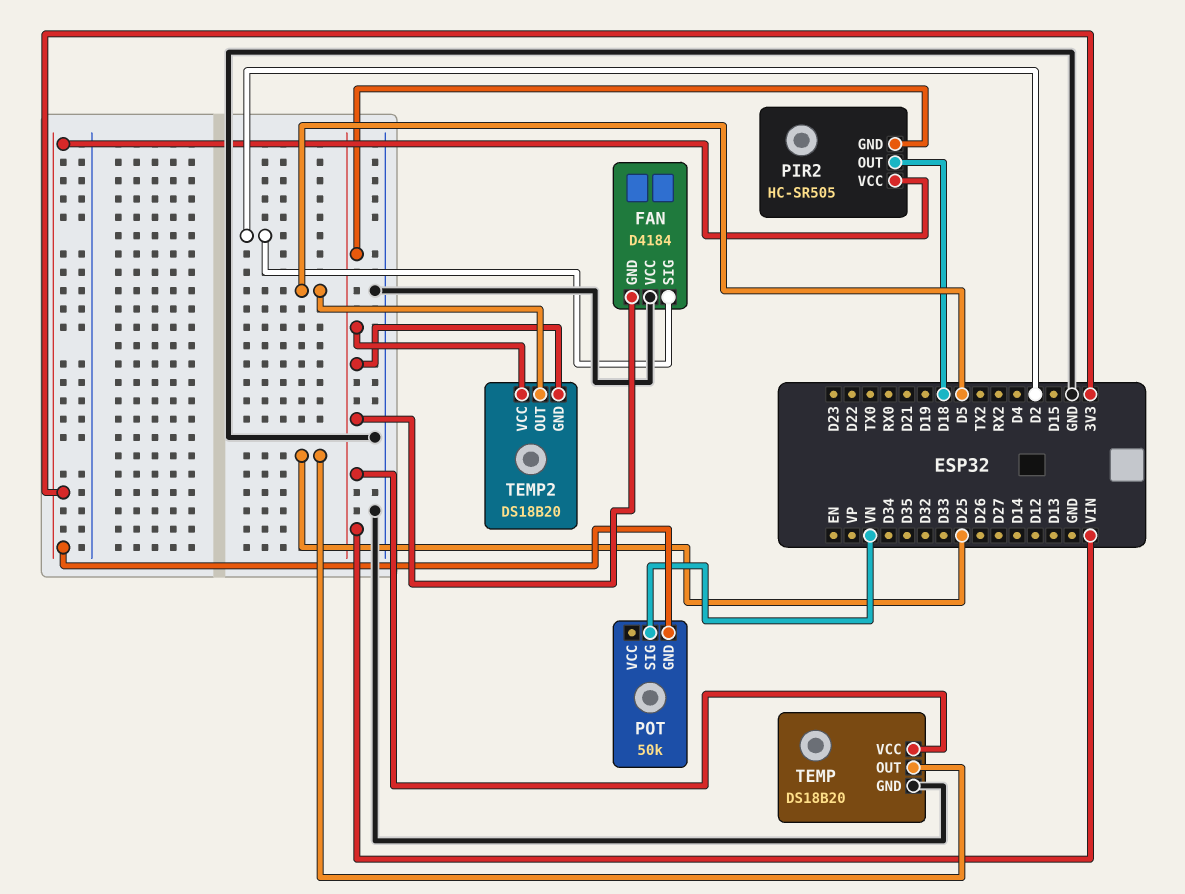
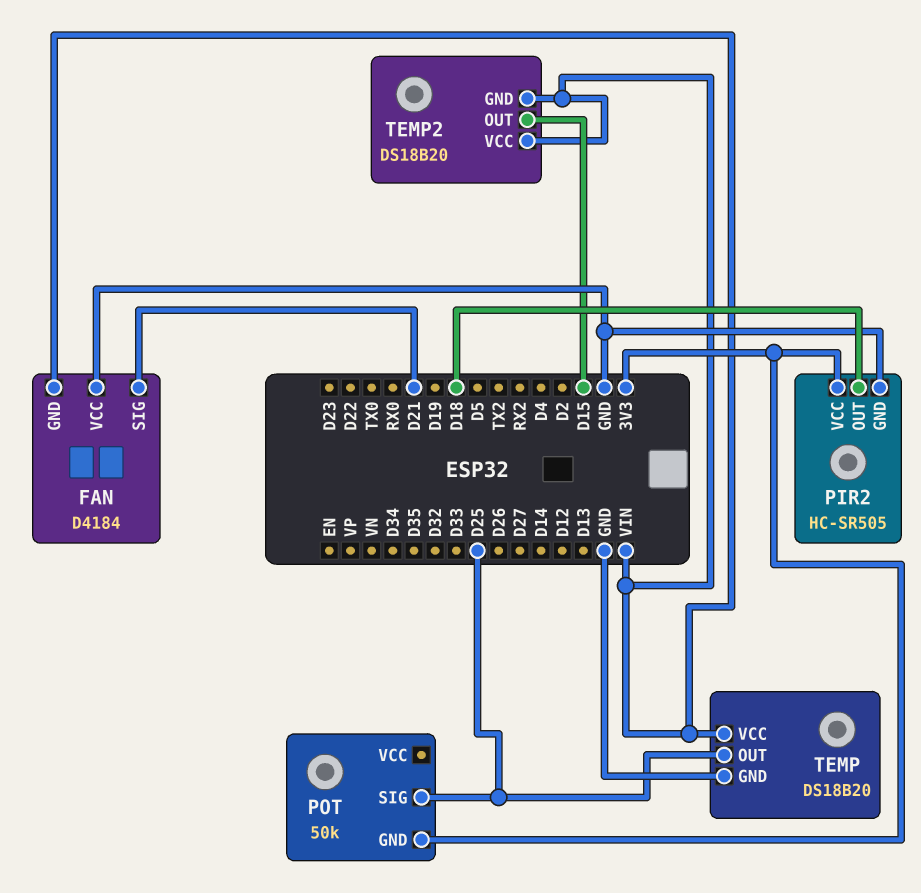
FAN pin SIG: D2 -> D21
PIR2 pin GND: VIN -> GND
POT pin SIG: VN -> D25
TEMP2 pin OUT: D5 -> D15

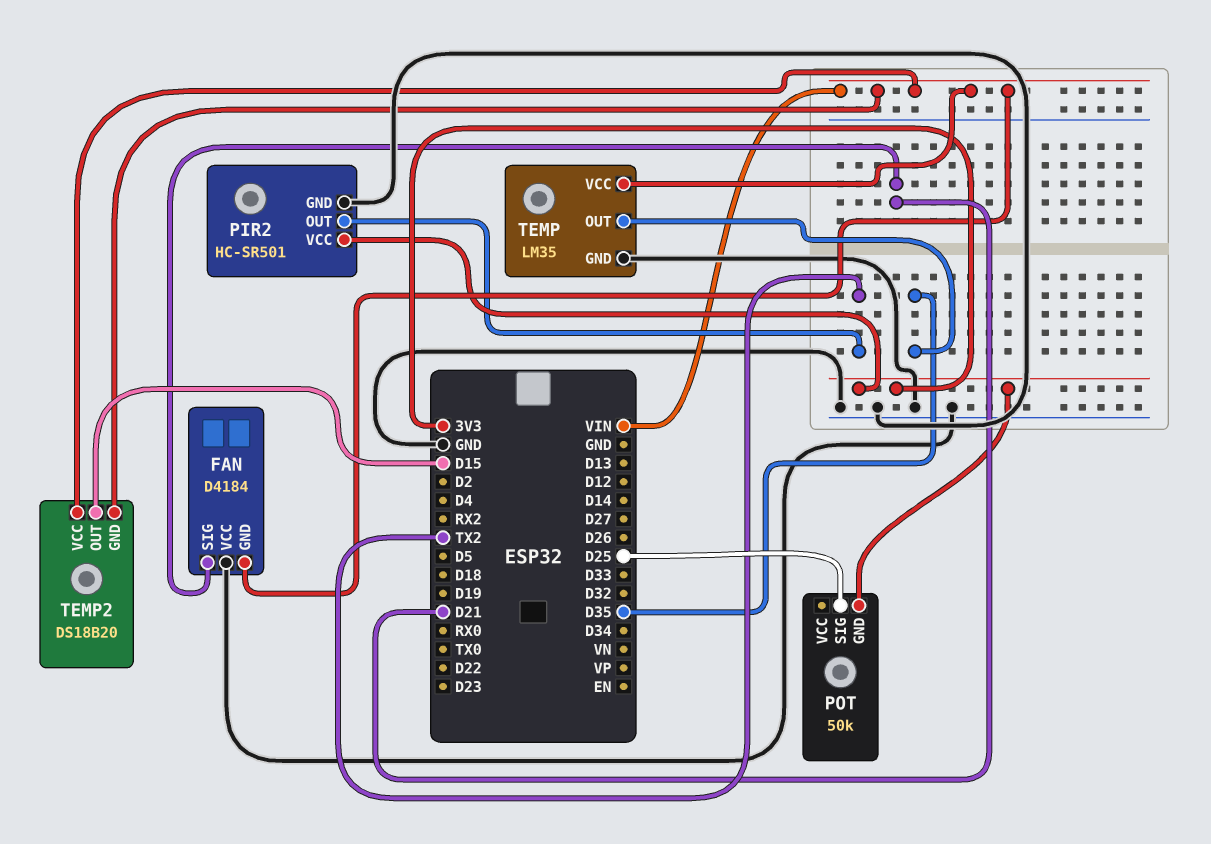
PIR2: HC-SR505 -> HC-SR501
PIR2 pin OUT: D18 -> TX2
TEMP: DS18B20 -> LM35
TEMP pin OUT: D25 -> D35

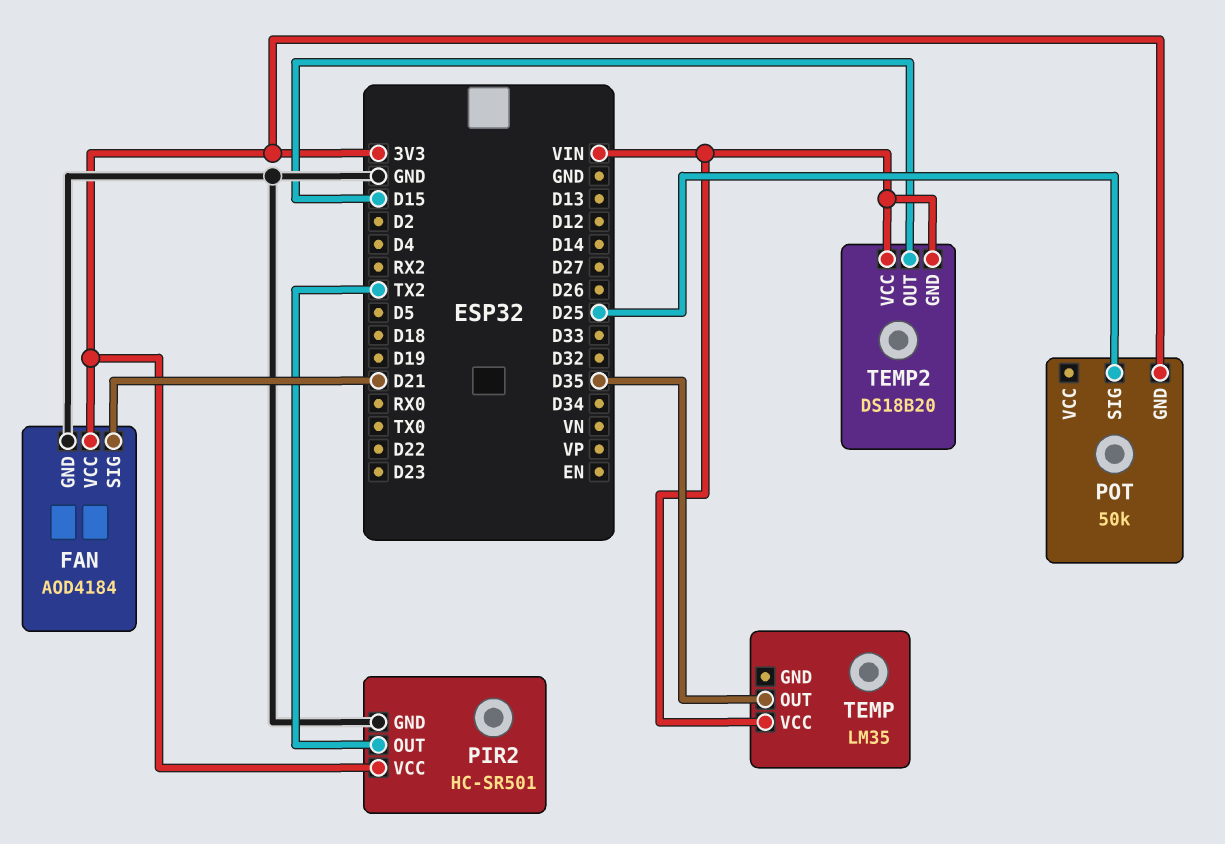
FAN: D4184 -> AOD4184
FAN pin GND: VIN -> GND
FAN pin VCC: GND -> 3V3
TEMP pin GND: GND -> none

